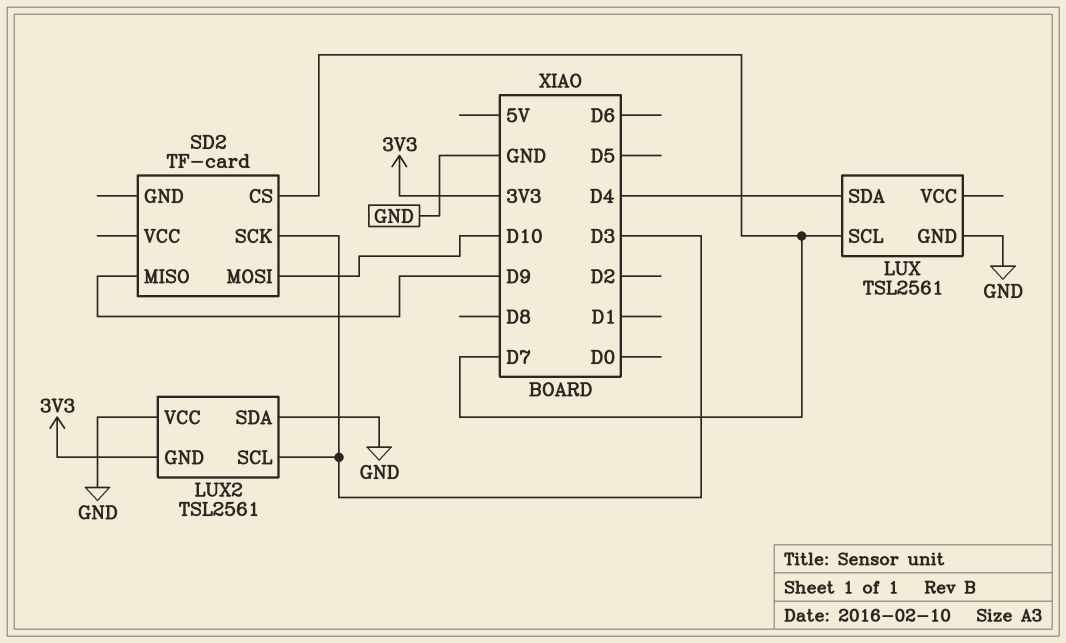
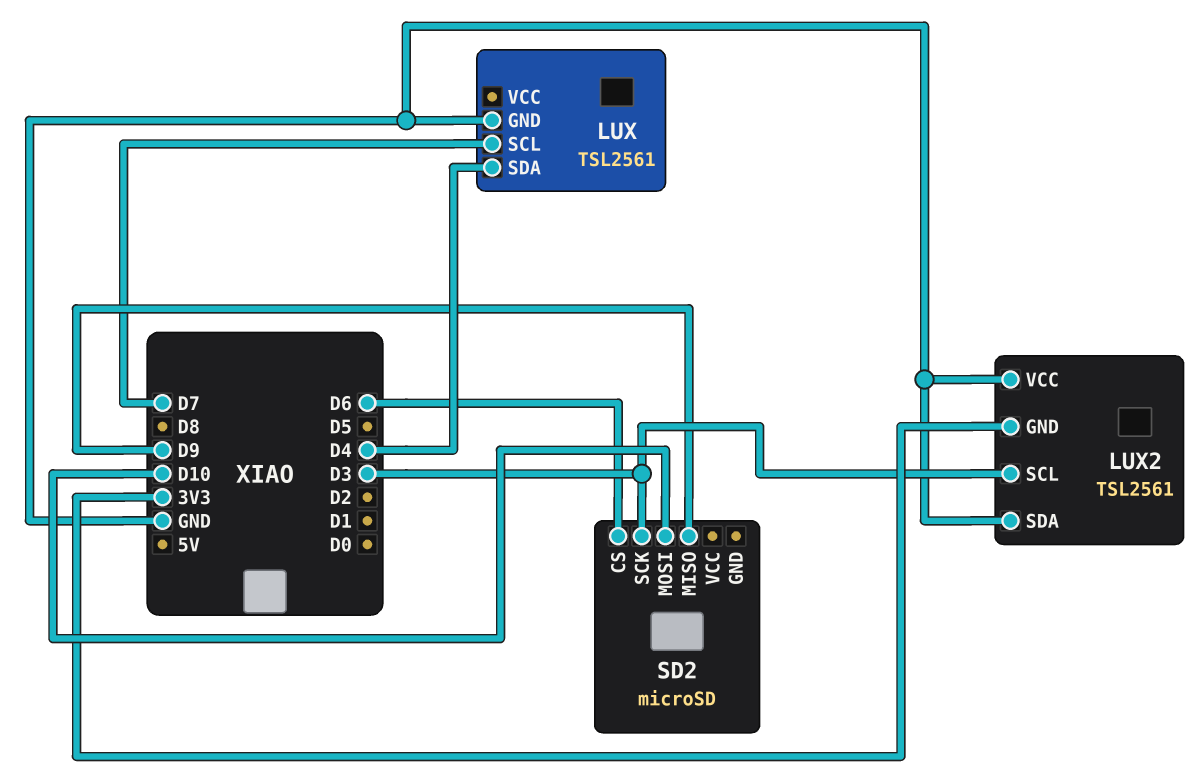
SD2: TF-card -> microSD
SD2 pin CS: D7 -> D6

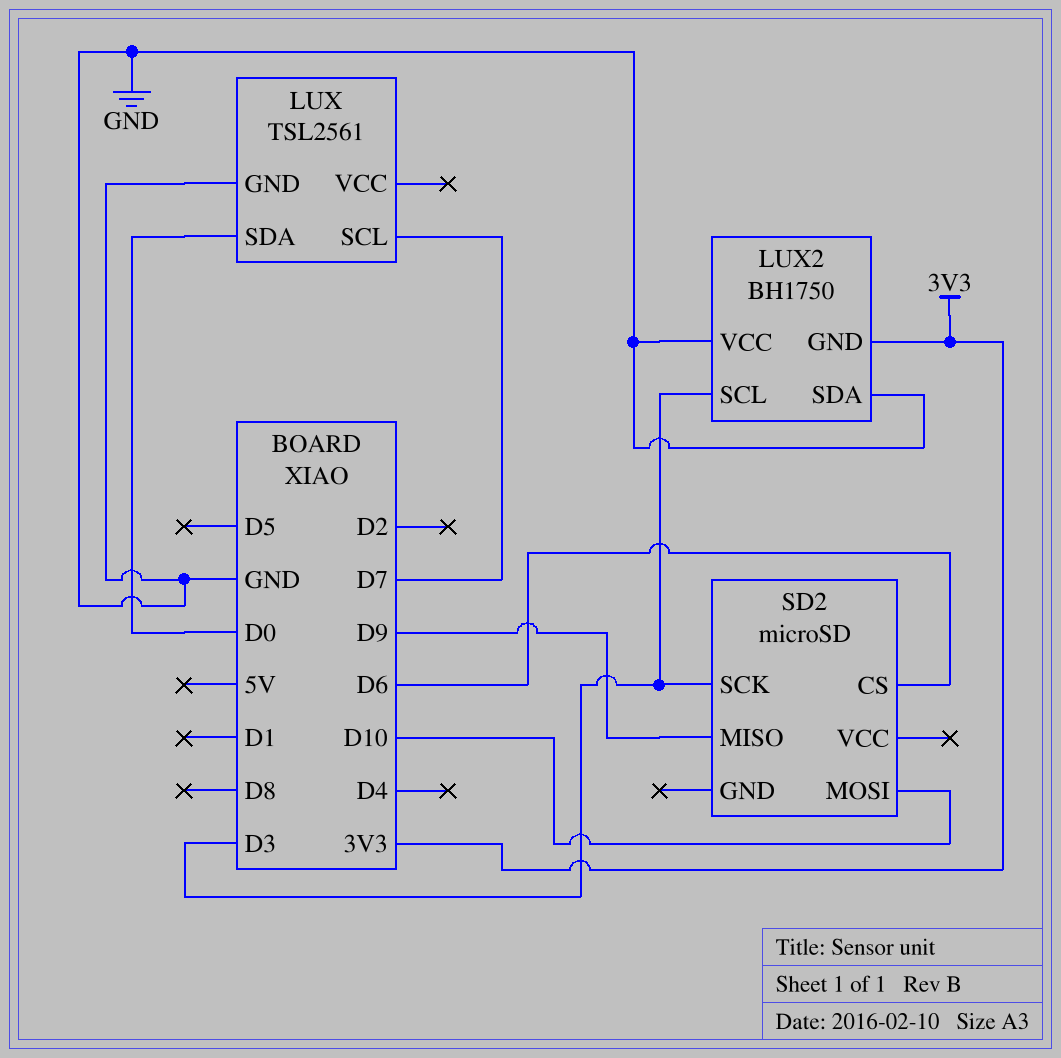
LUX pin SDA: D4 -> D0
LUX2: TSL2561 -> BH1750

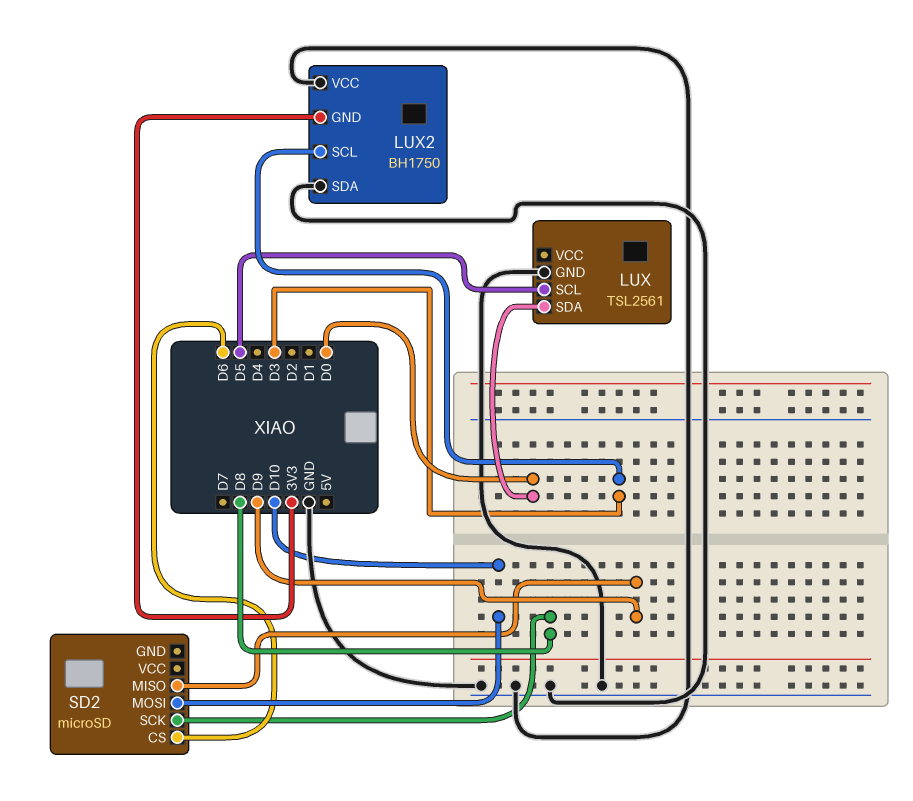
LUX pin SCL: D7 -> D5
SD2 pin SCK: D3 -> D8

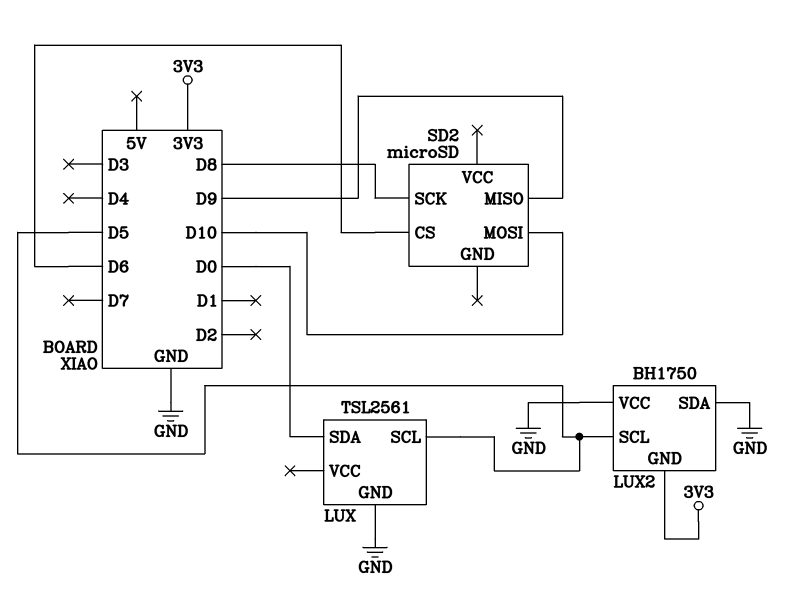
LUX2 pin SCL: D3 -> D5

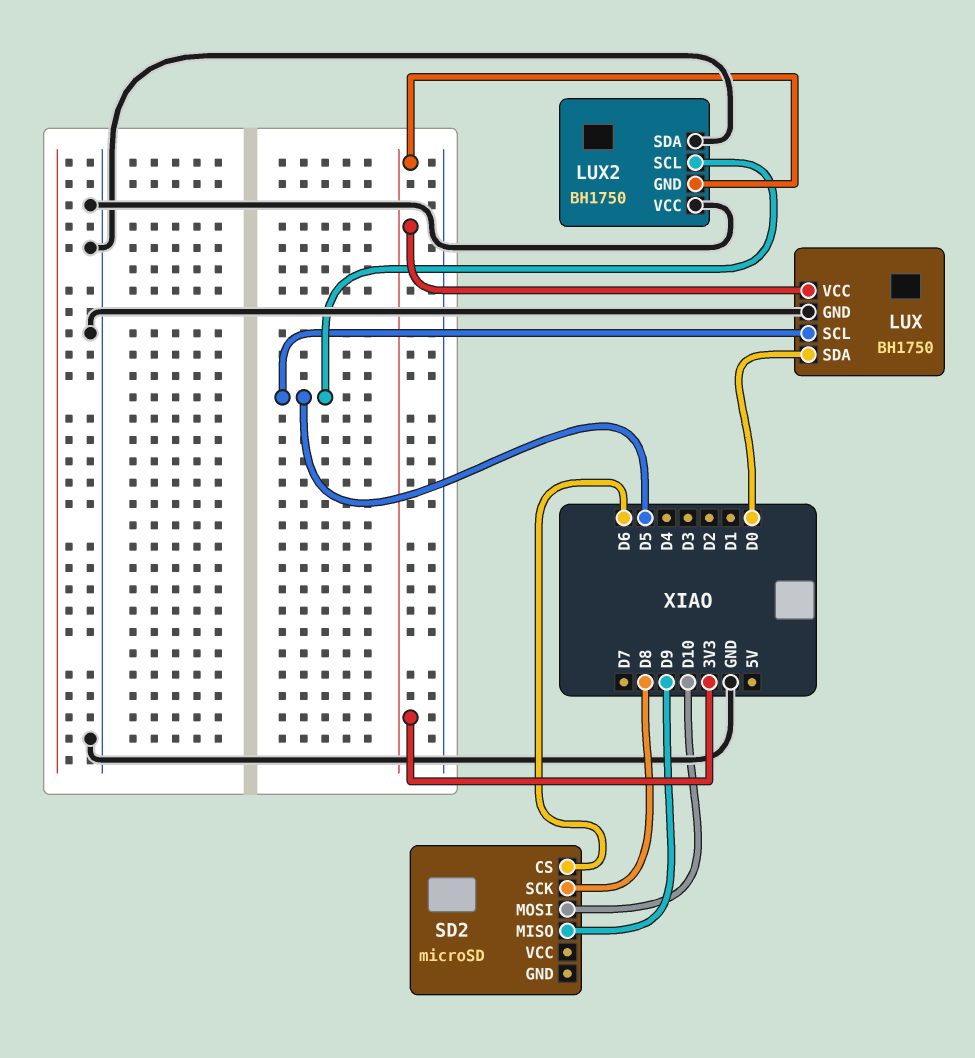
LUX: TSL2561 -> BH1750
LUX pin VCC: none -> 3V3

